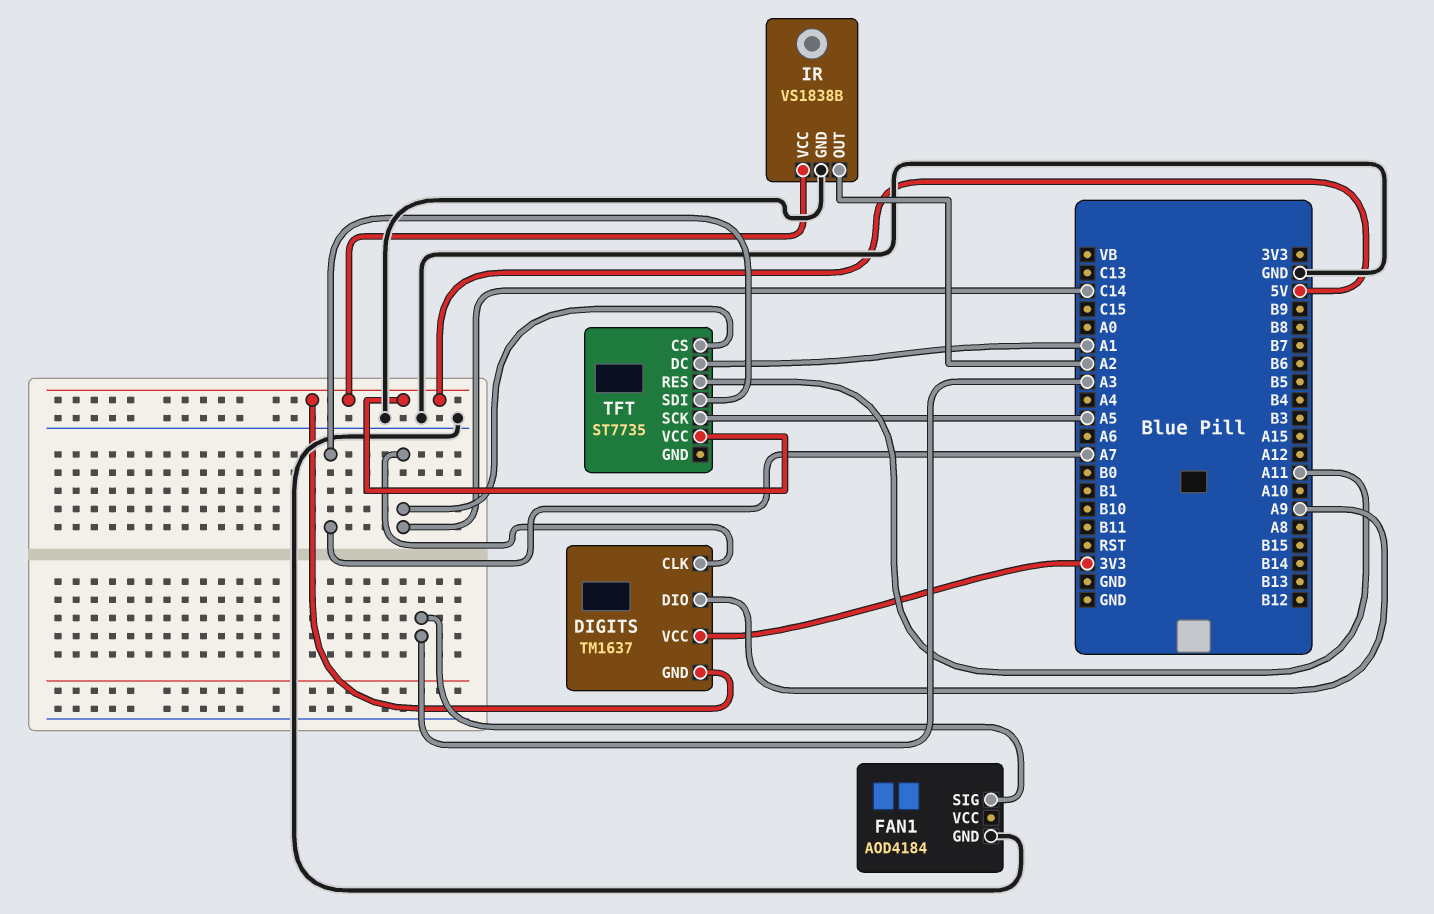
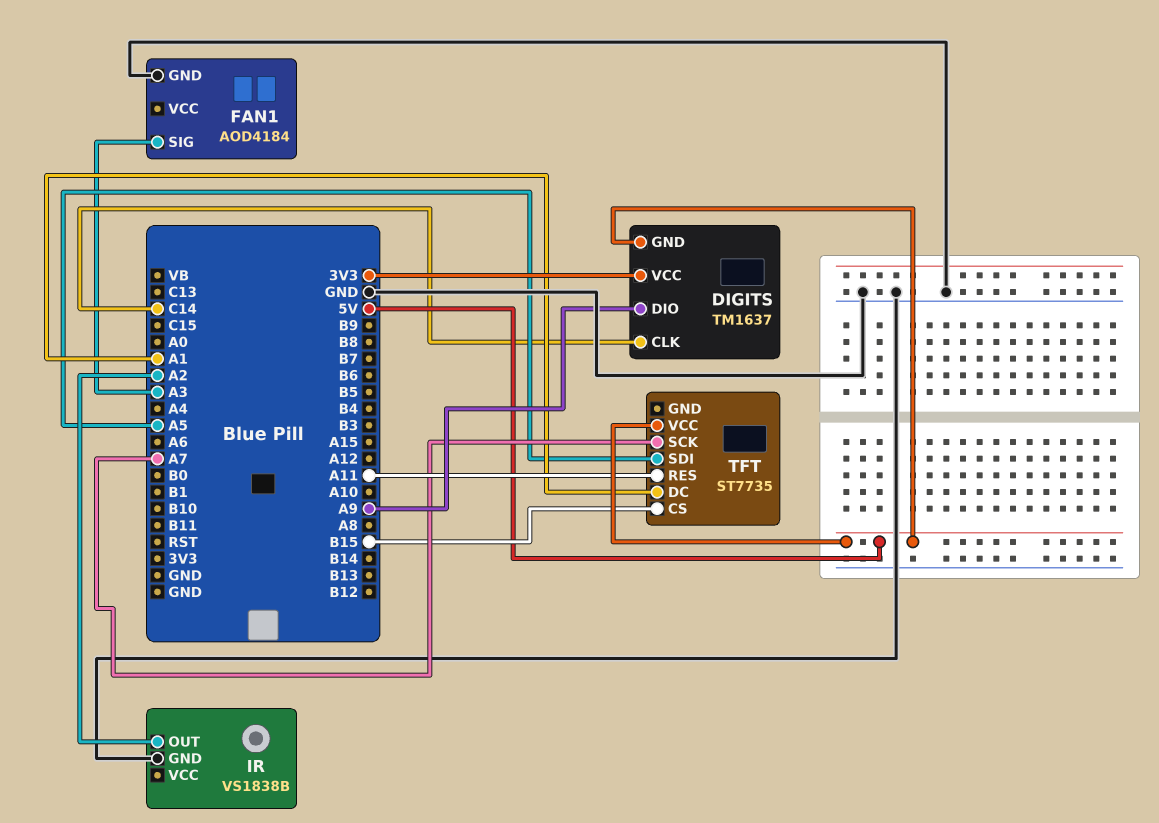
IR pin VCC: 5V -> none
TFT pin CS: C14 -> B15
TFT pin SCK: A5 -> A7
TFT pin SDI: A7 -> A5

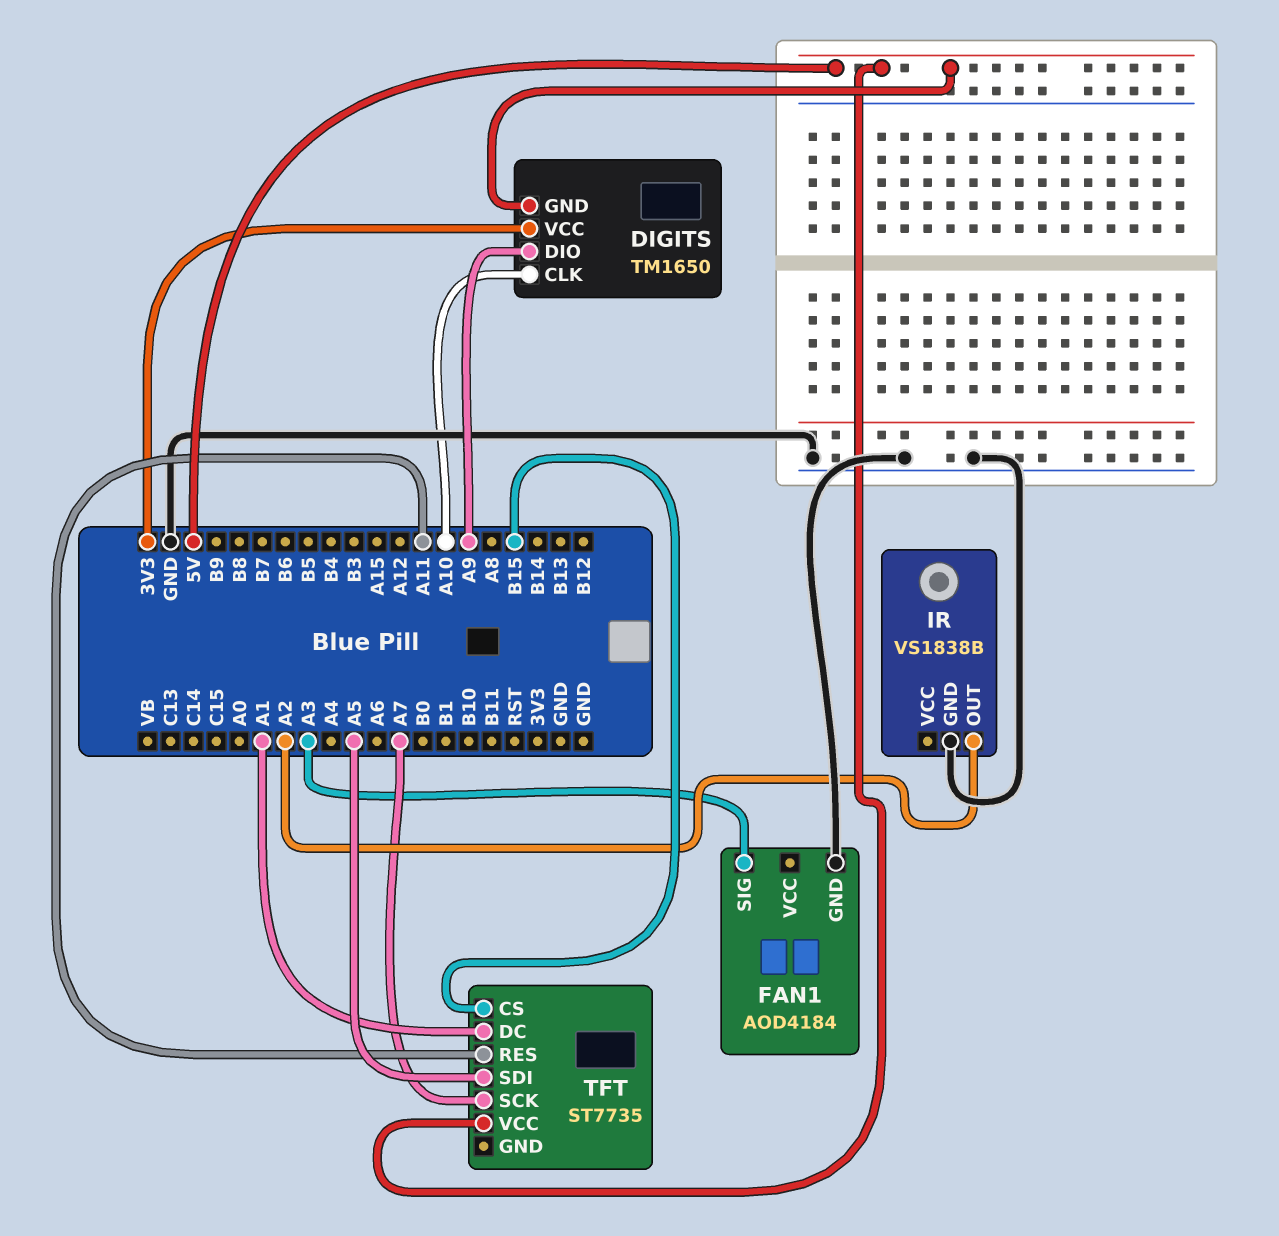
DIGITS: TM1637 -> TM1650
DIGITS pin CLK: C14 -> A10

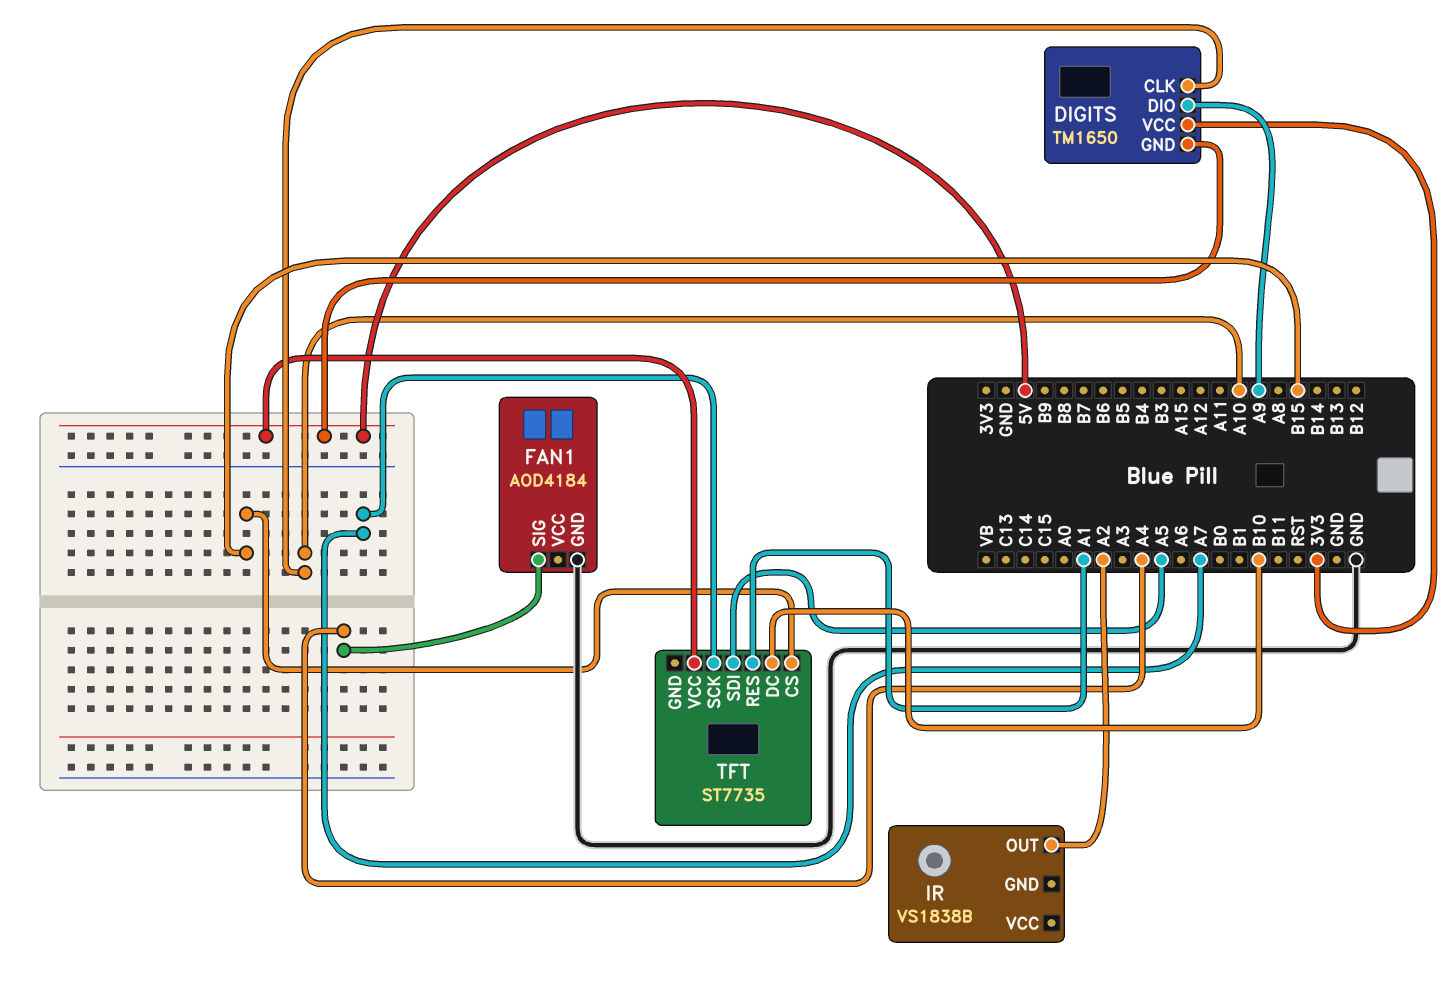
FAN1 pin SIG: A3 -> A4
IR pin GND: GND -> none
TFT pin DC: A1 -> B10
TFT pin RES: A11 -> A1

